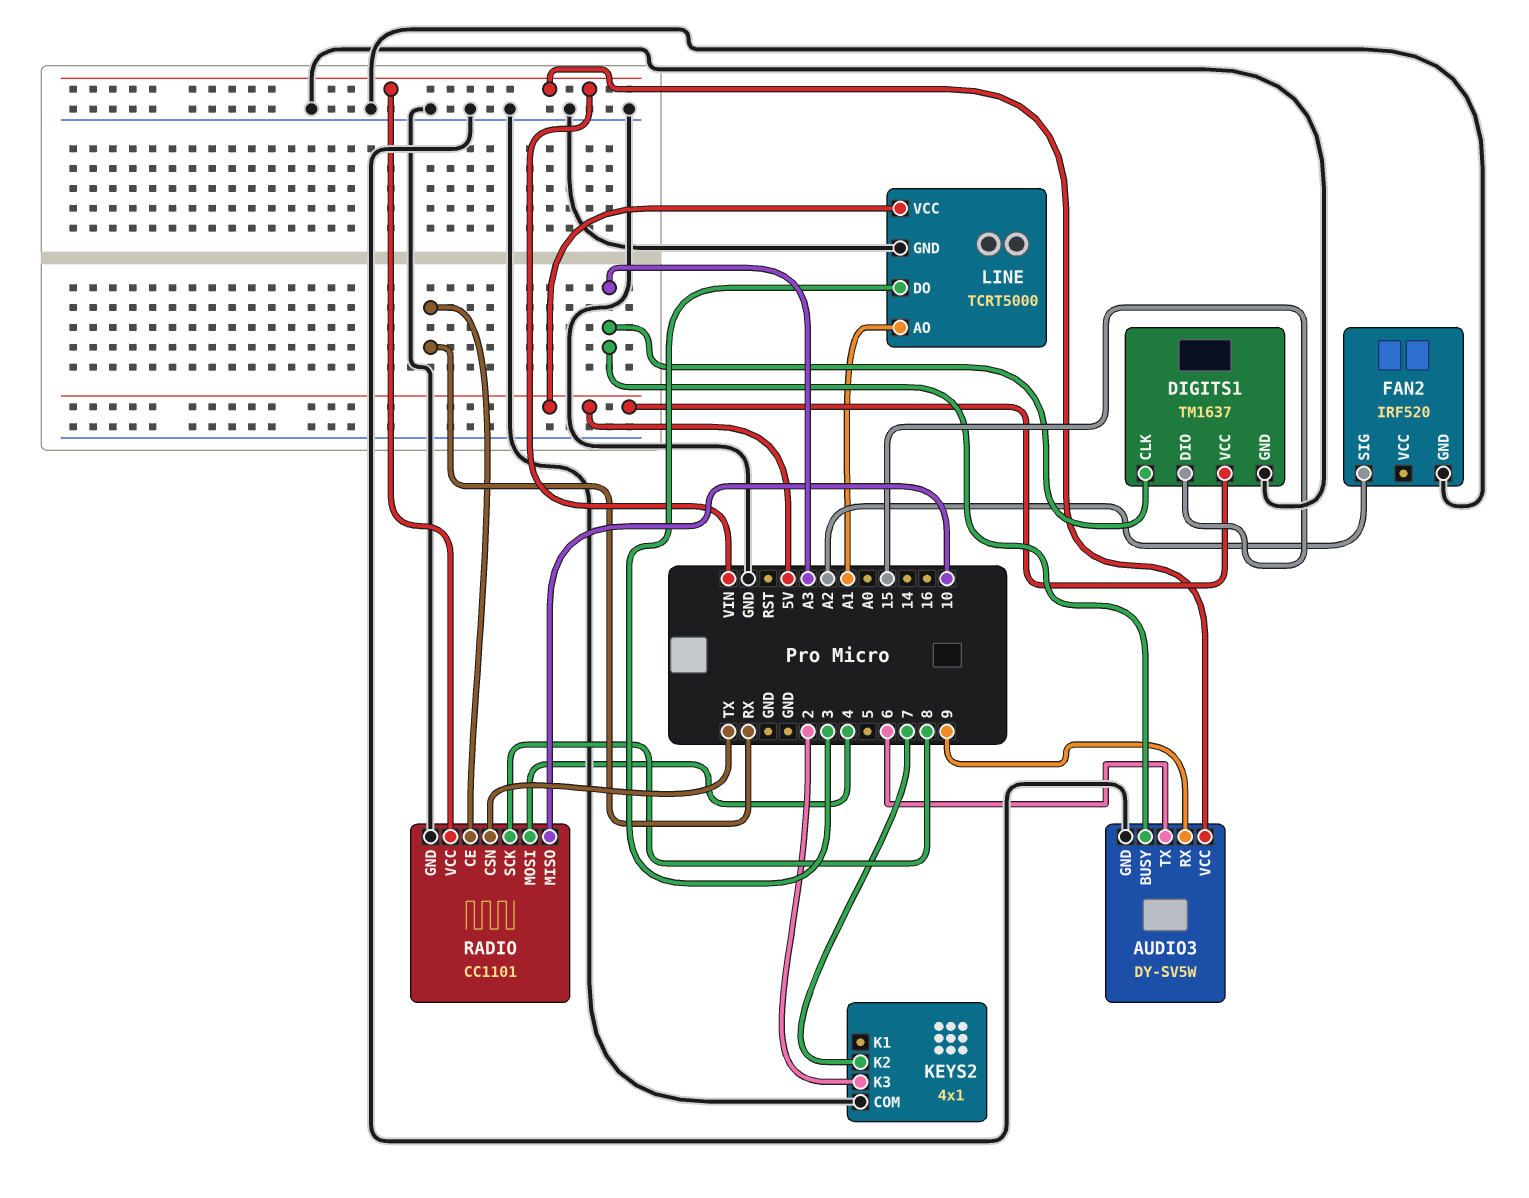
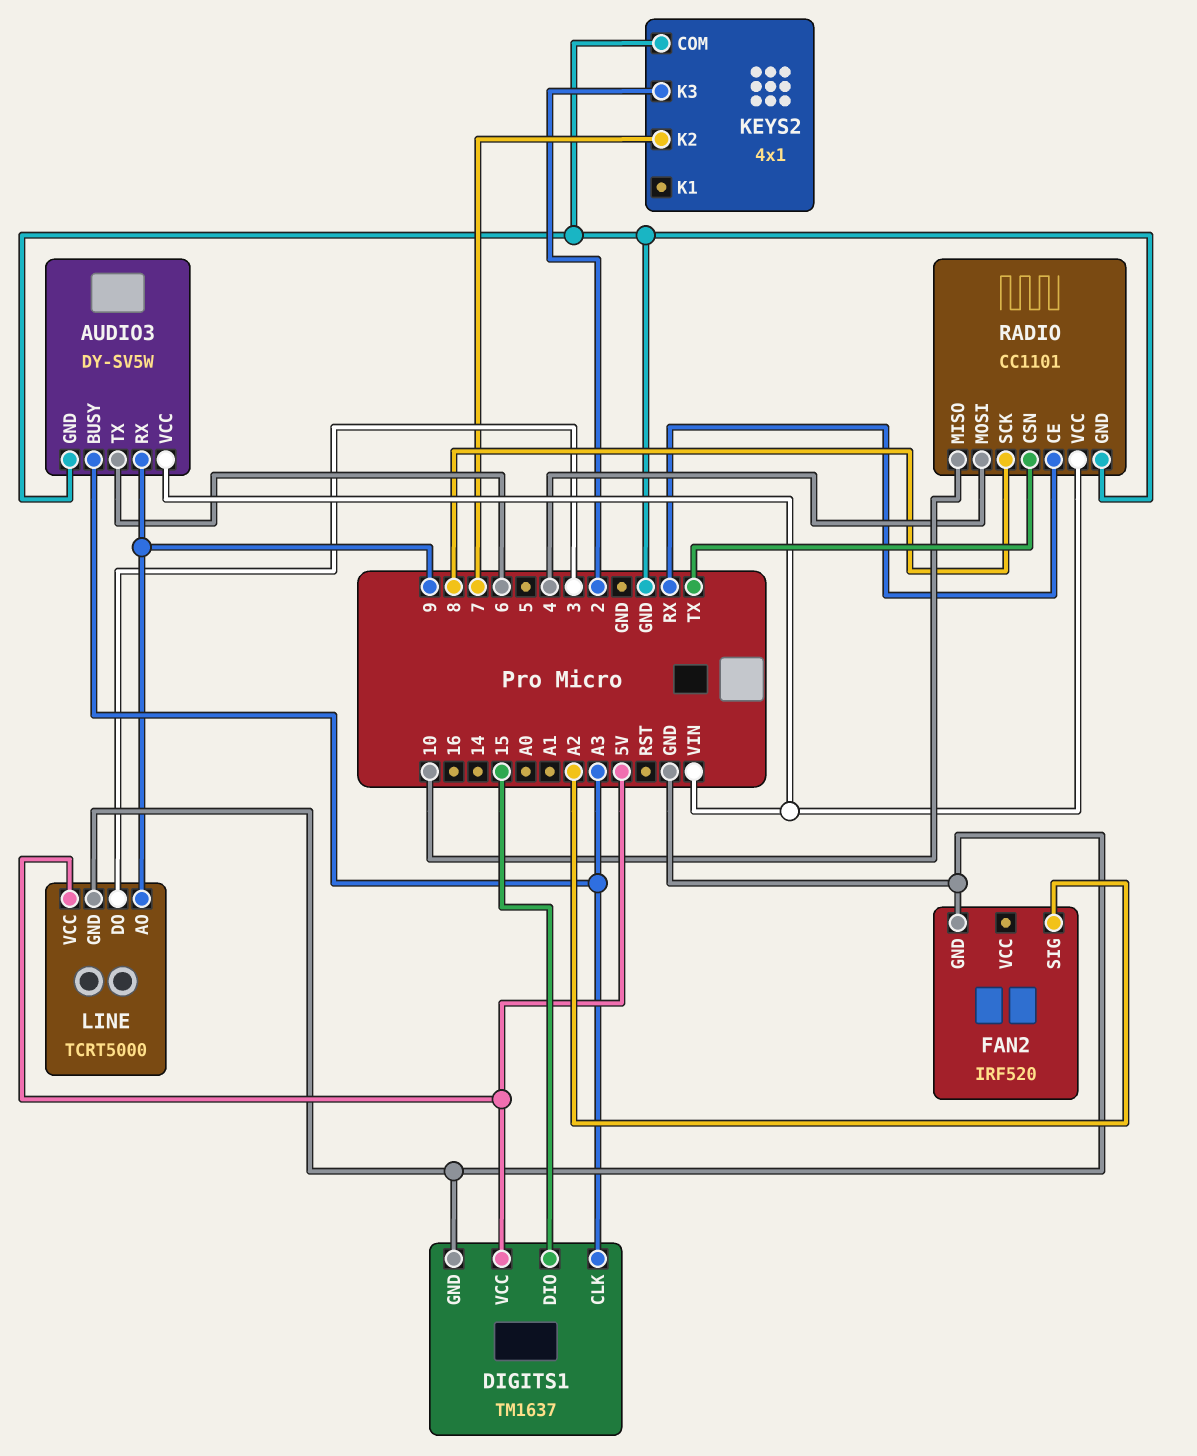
LINE pin AO: A1 -> 9

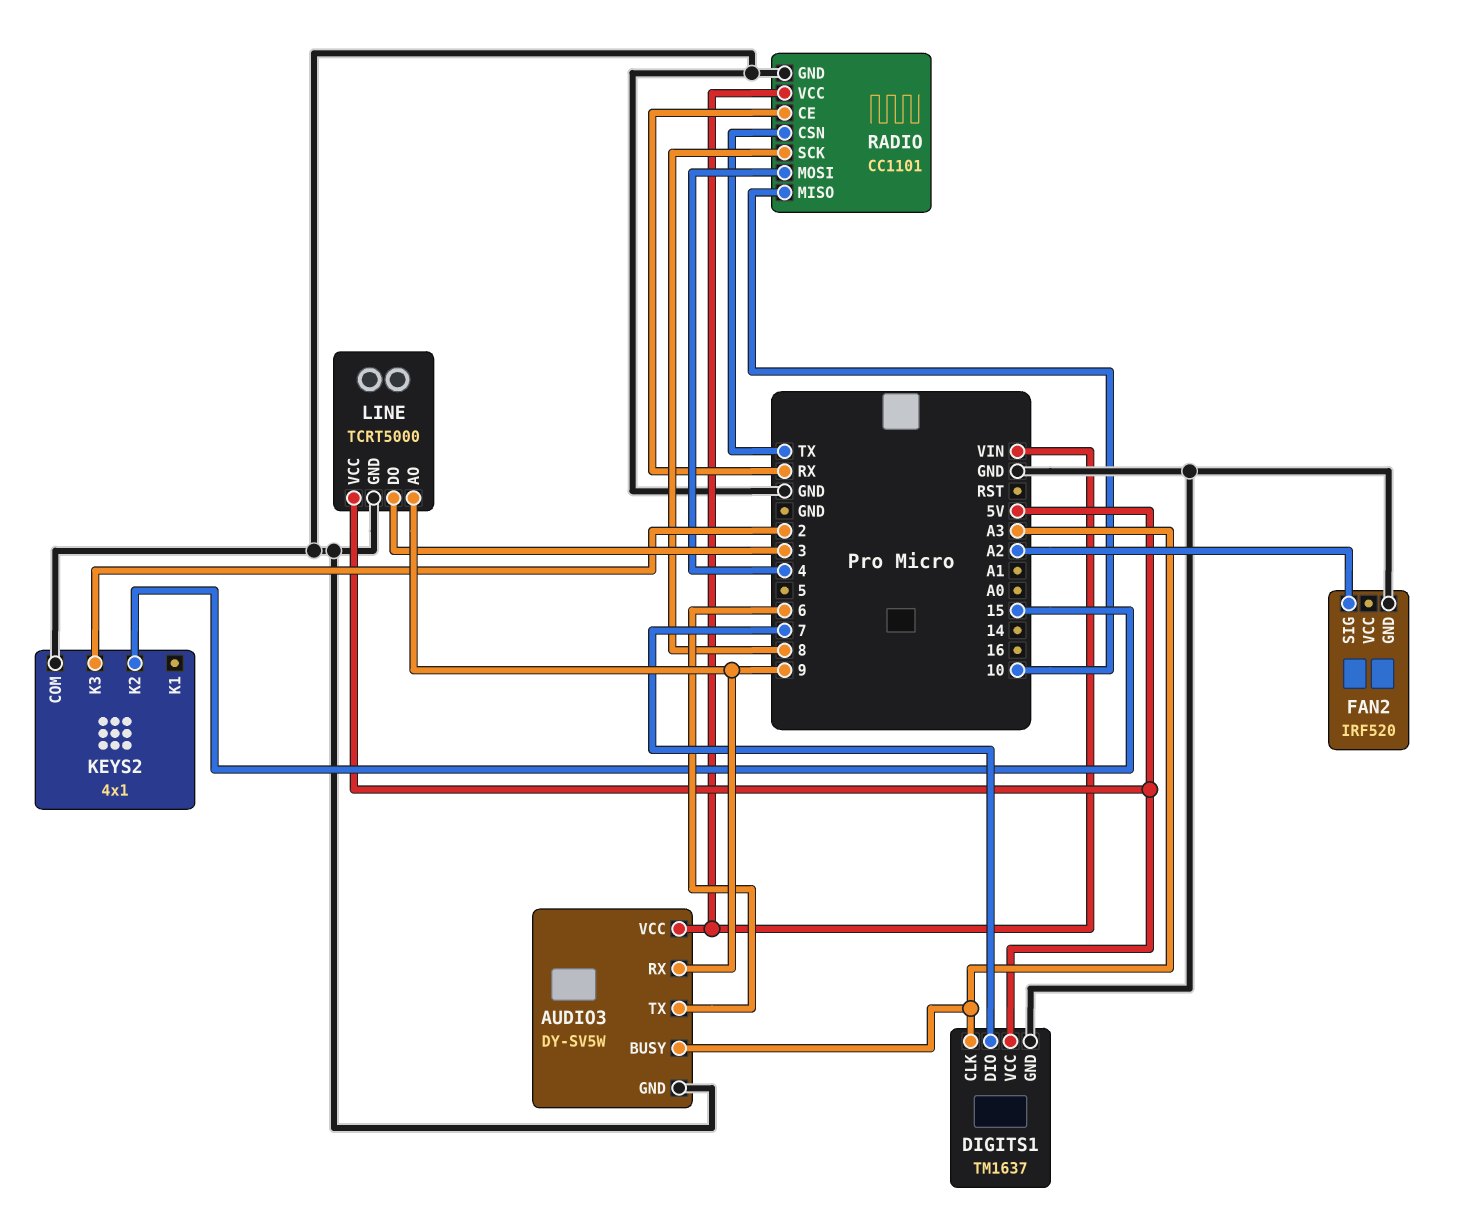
DIGITS1 pin DIO: 15 -> 7
KEYS2 pin K2: 7 -> 15

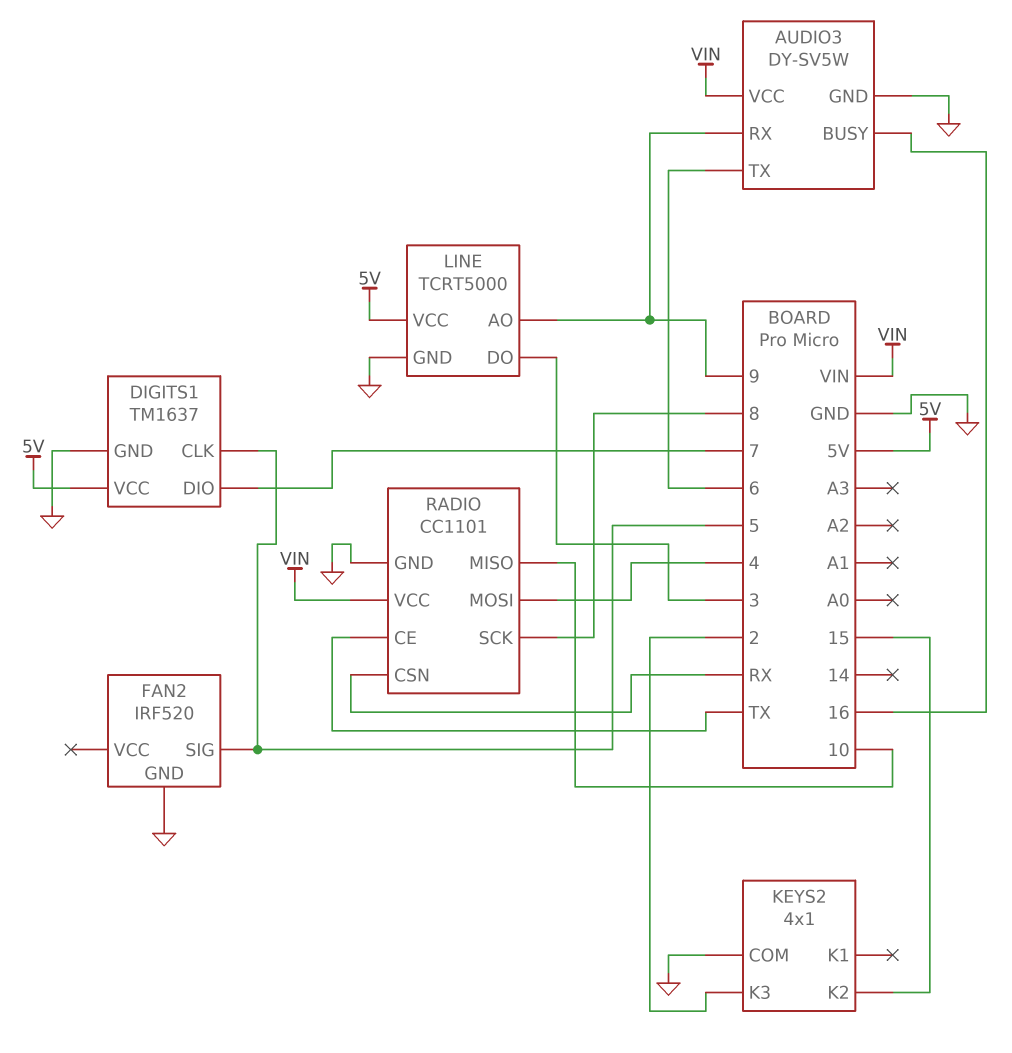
AUDIO3 pin BUSY: A3 -> 16
DIGITS1 pin CLK: A3 -> 5
FAN2 pin SIG: A2 -> 5
RADIO pin CE: RX -> TX
RADIO pin CSN: TX -> RX

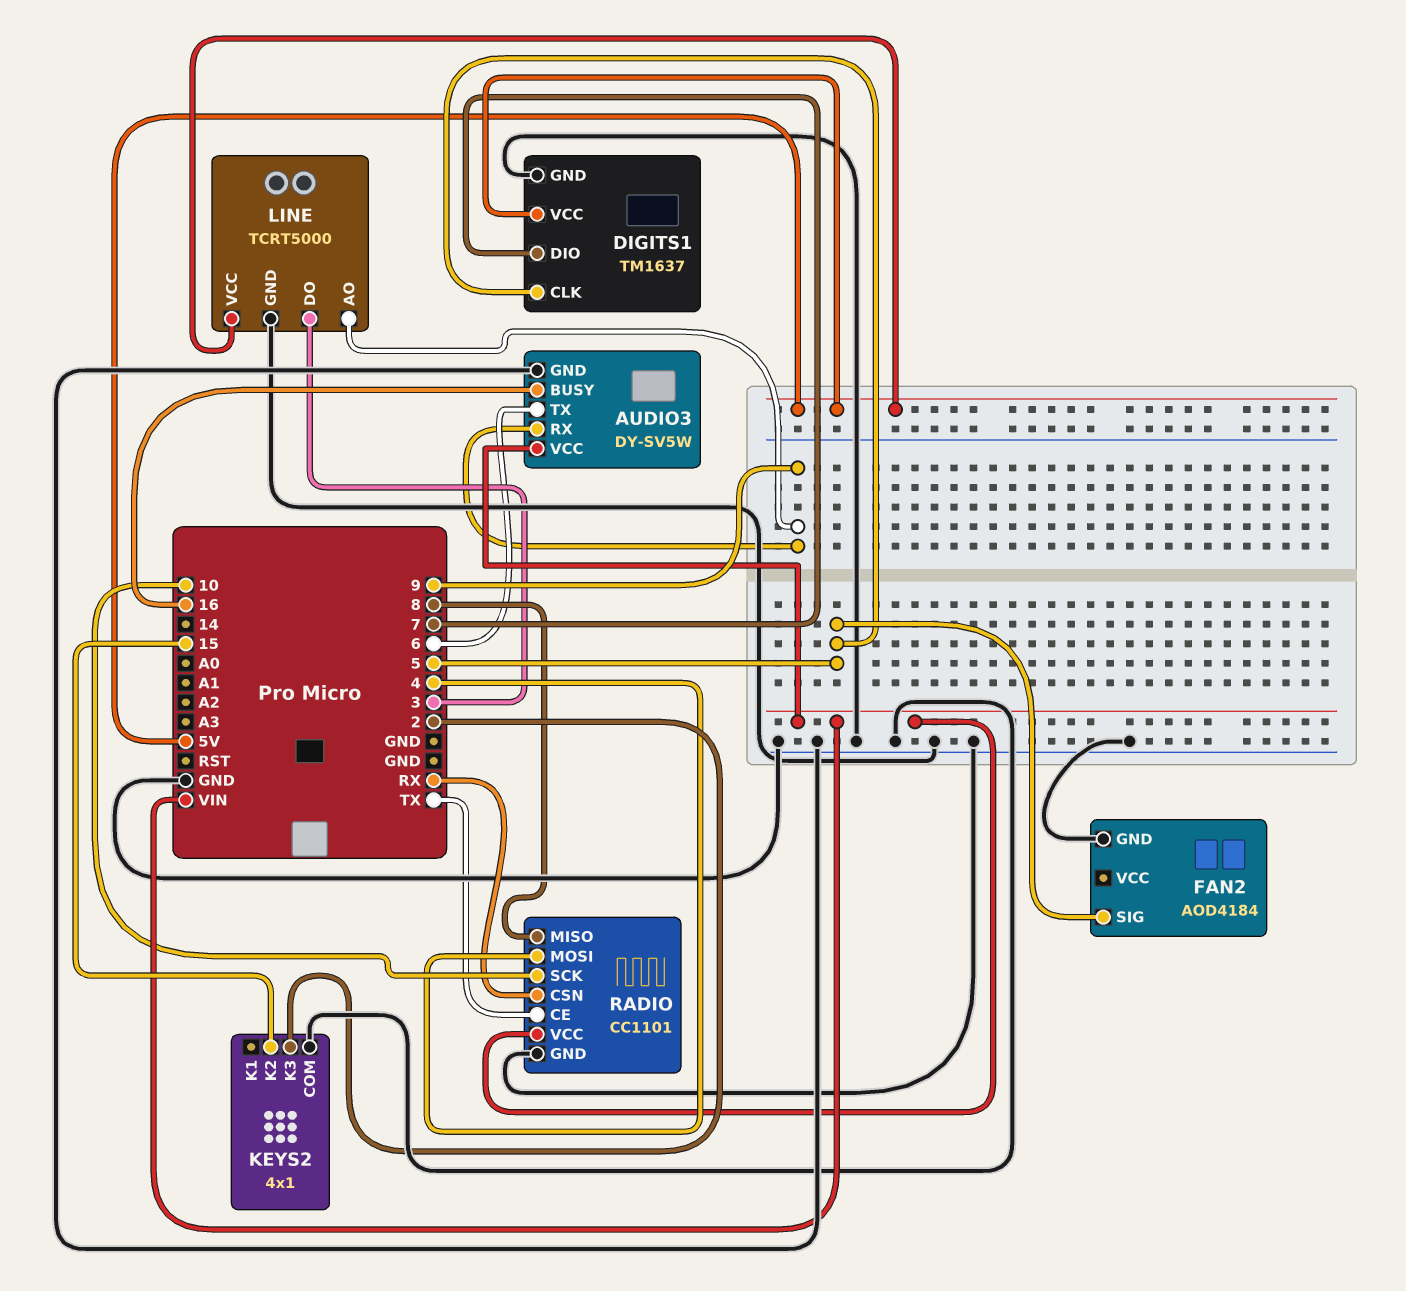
FAN2: IRF520 -> AOD4184
RADIO pin MISO: 10 -> 8
RADIO pin SCK: 8 -> 10

